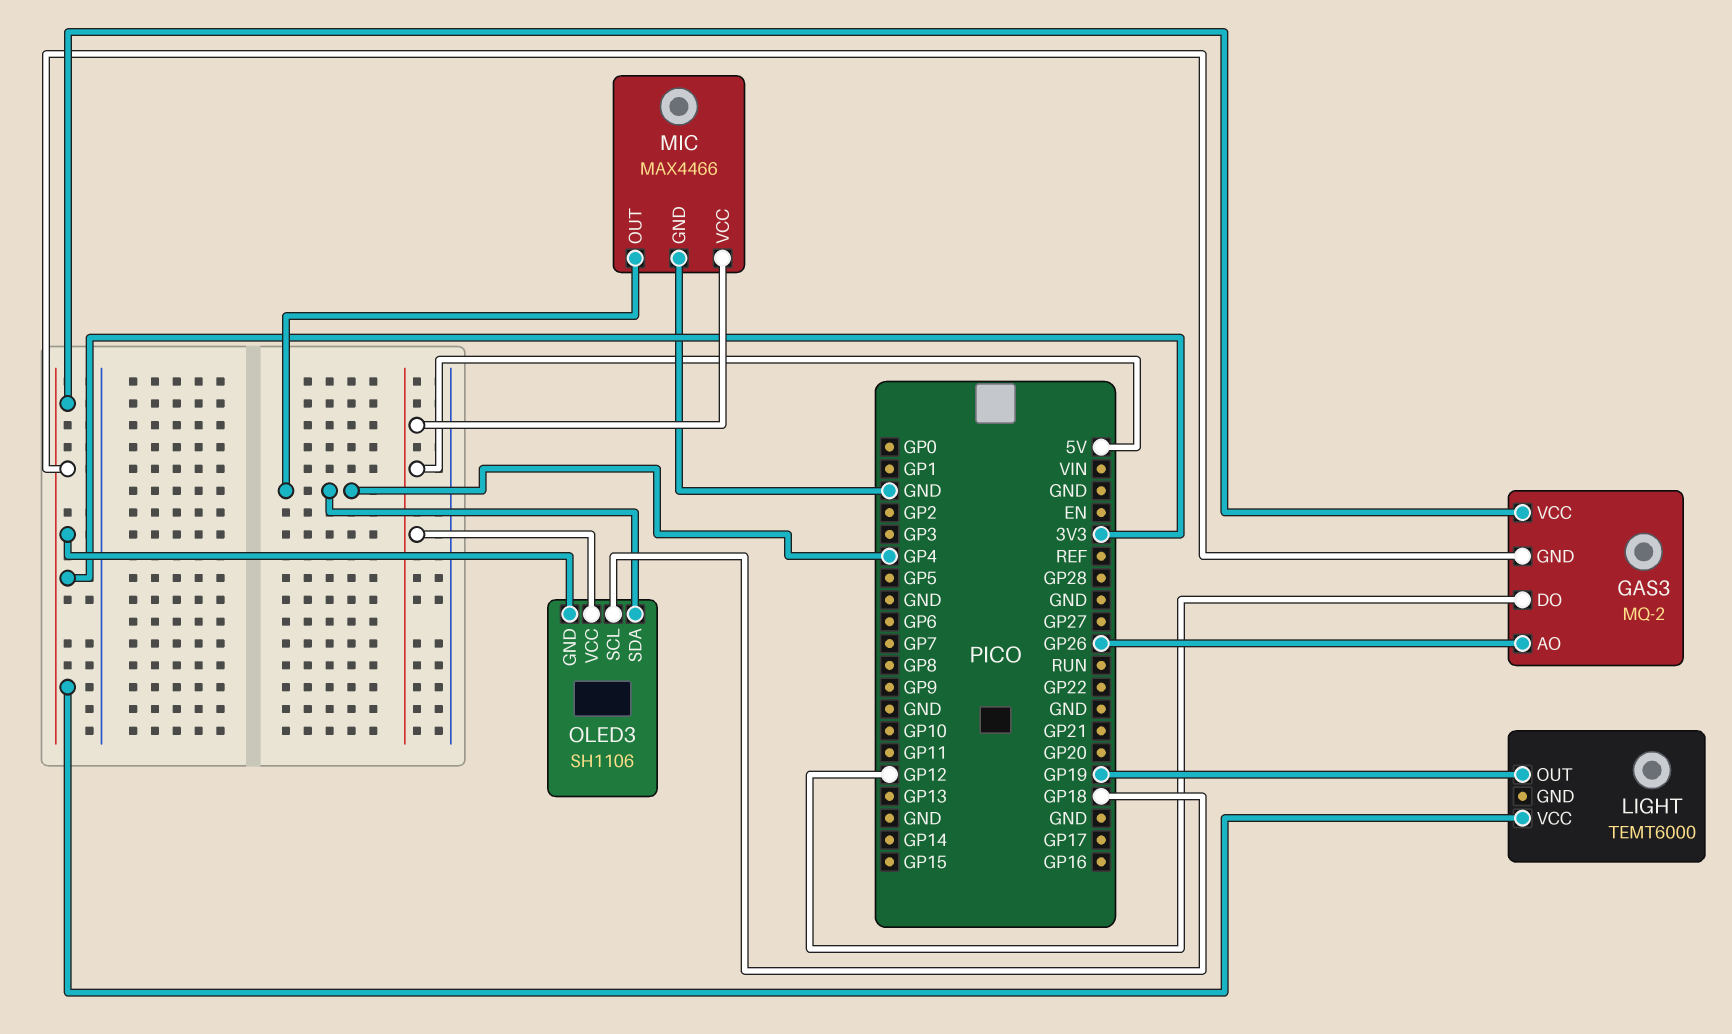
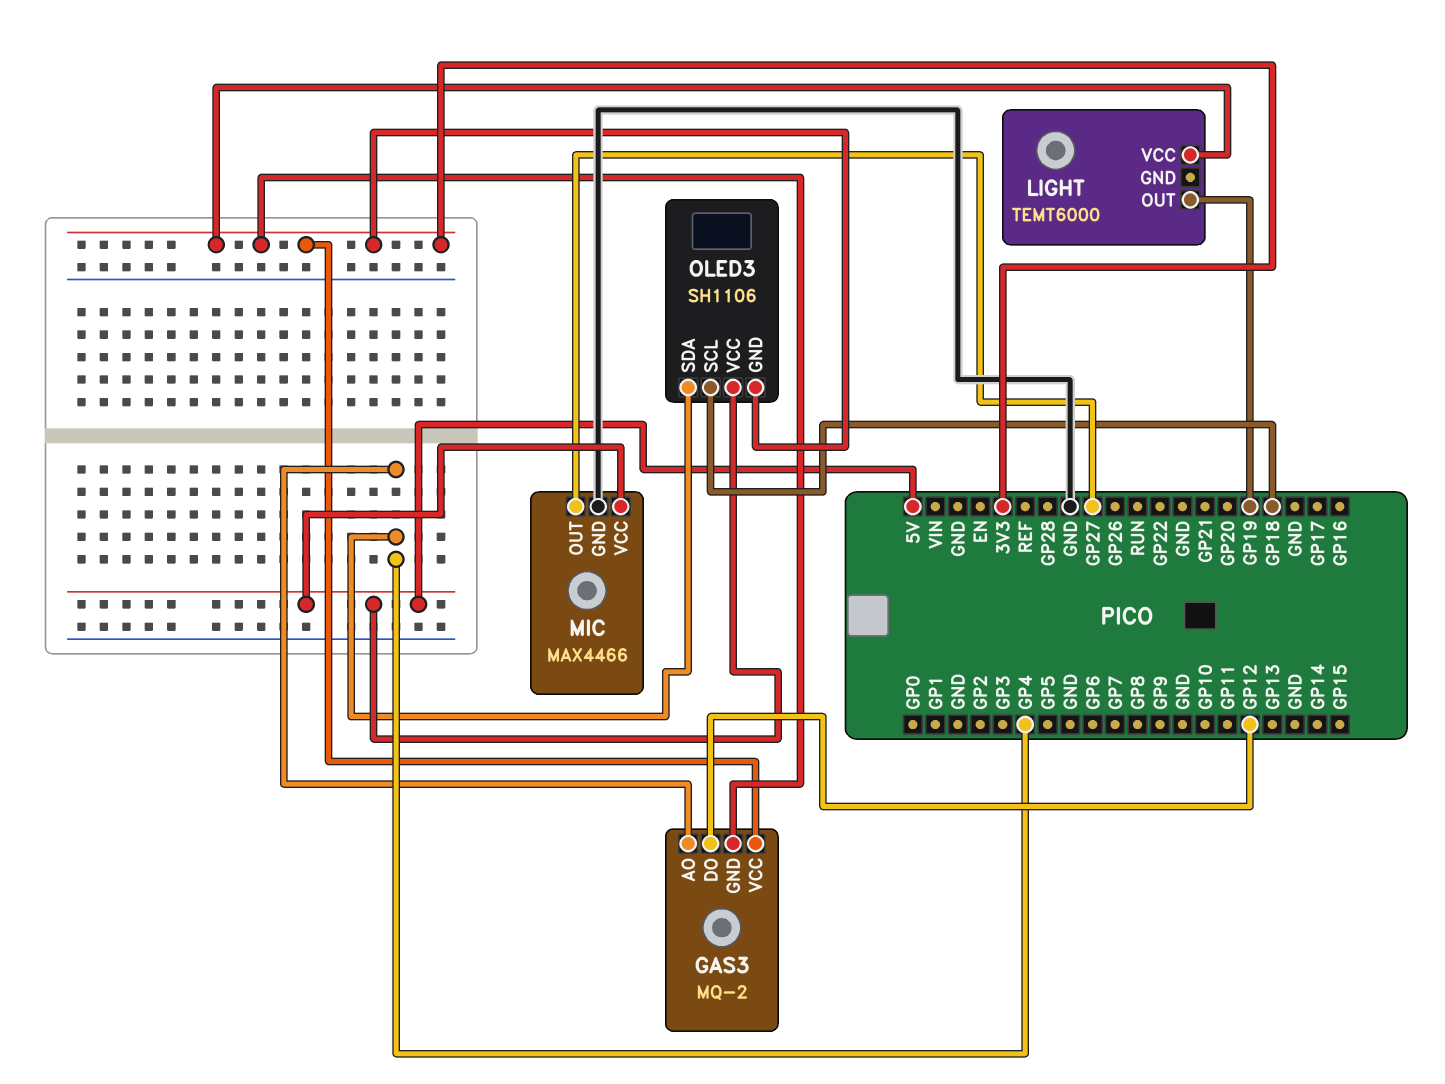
GAS3 pin AO: GP26 -> GP4
MIC pin OUT: GP4 -> GP27

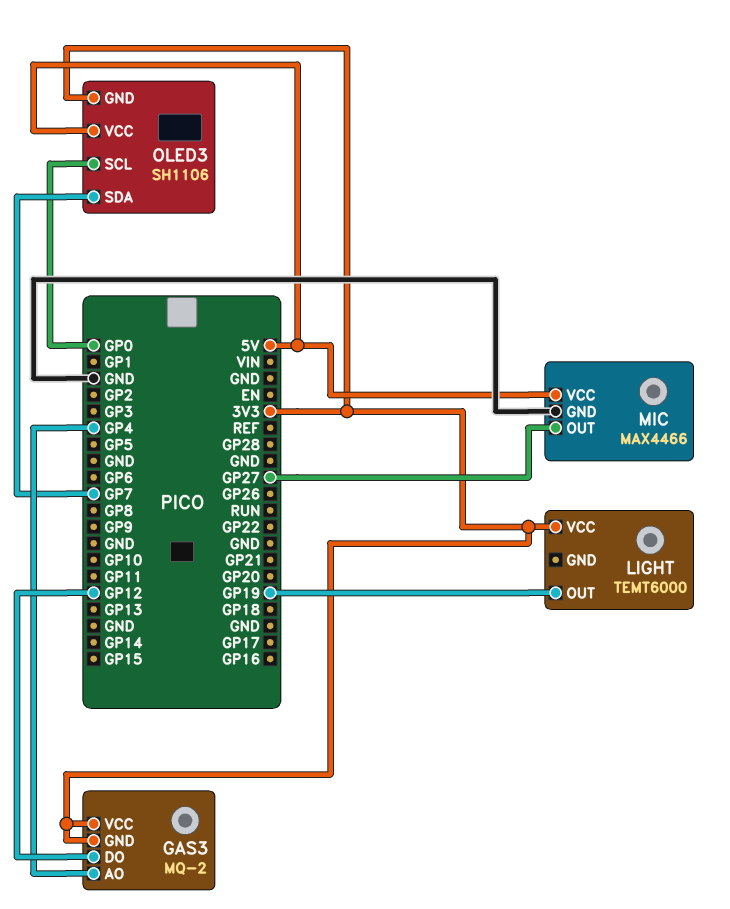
OLED3 pin SCL: GP18 -> GP0
OLED3 pin SDA: GP4 -> GP7

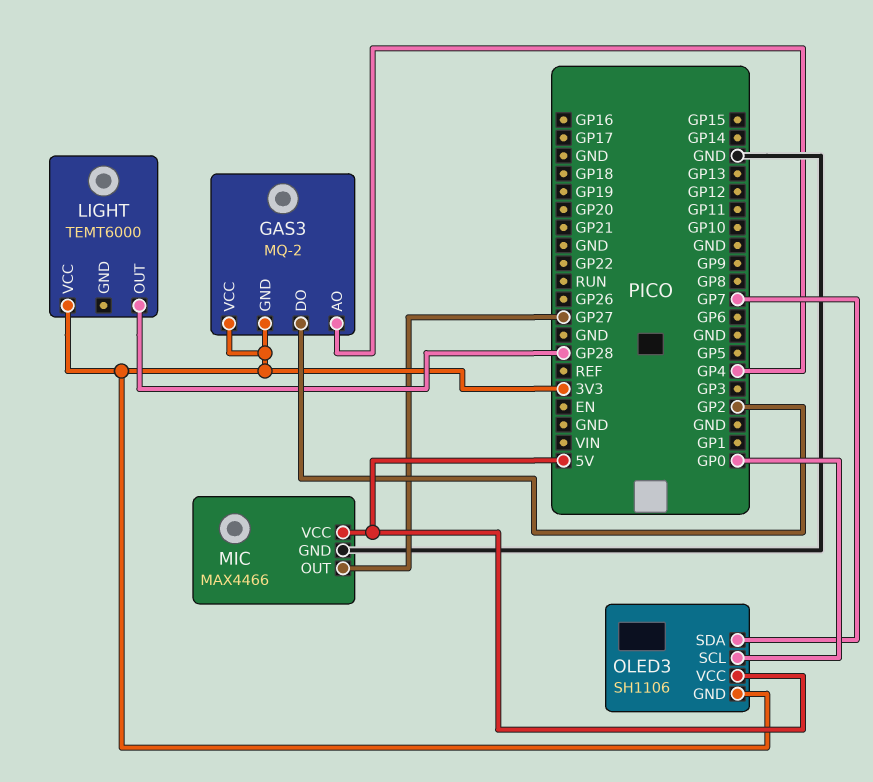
GAS3 pin DO: GP12 -> GP2
LIGHT pin OUT: GP19 -> GP28

